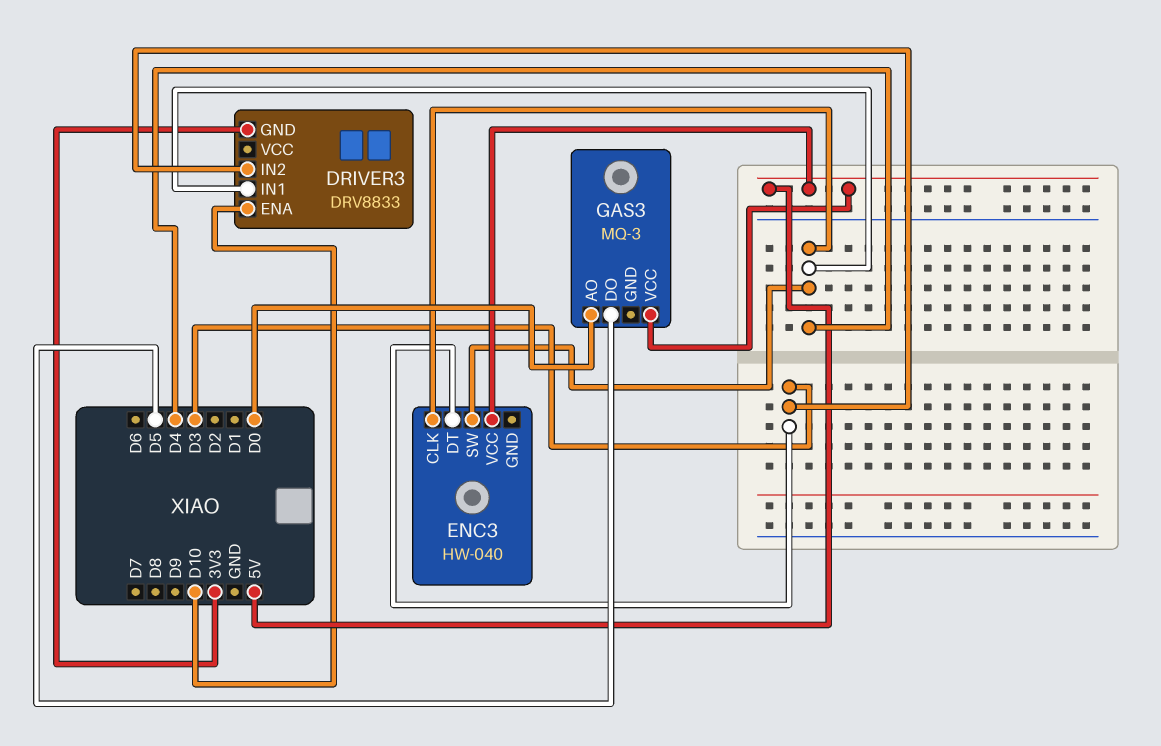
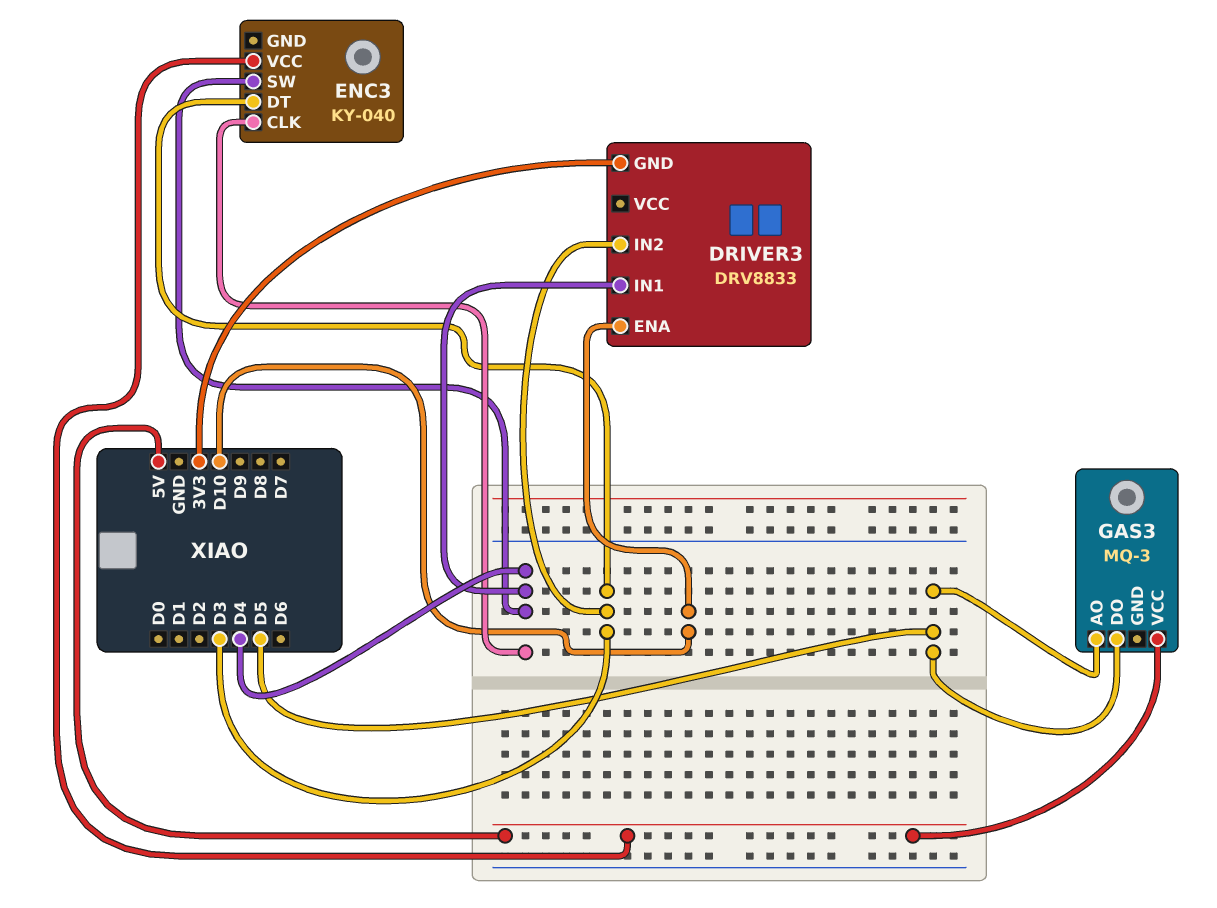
ENC3: HW-040 -> KY-040
GAS3 pin AO: D0 -> D5

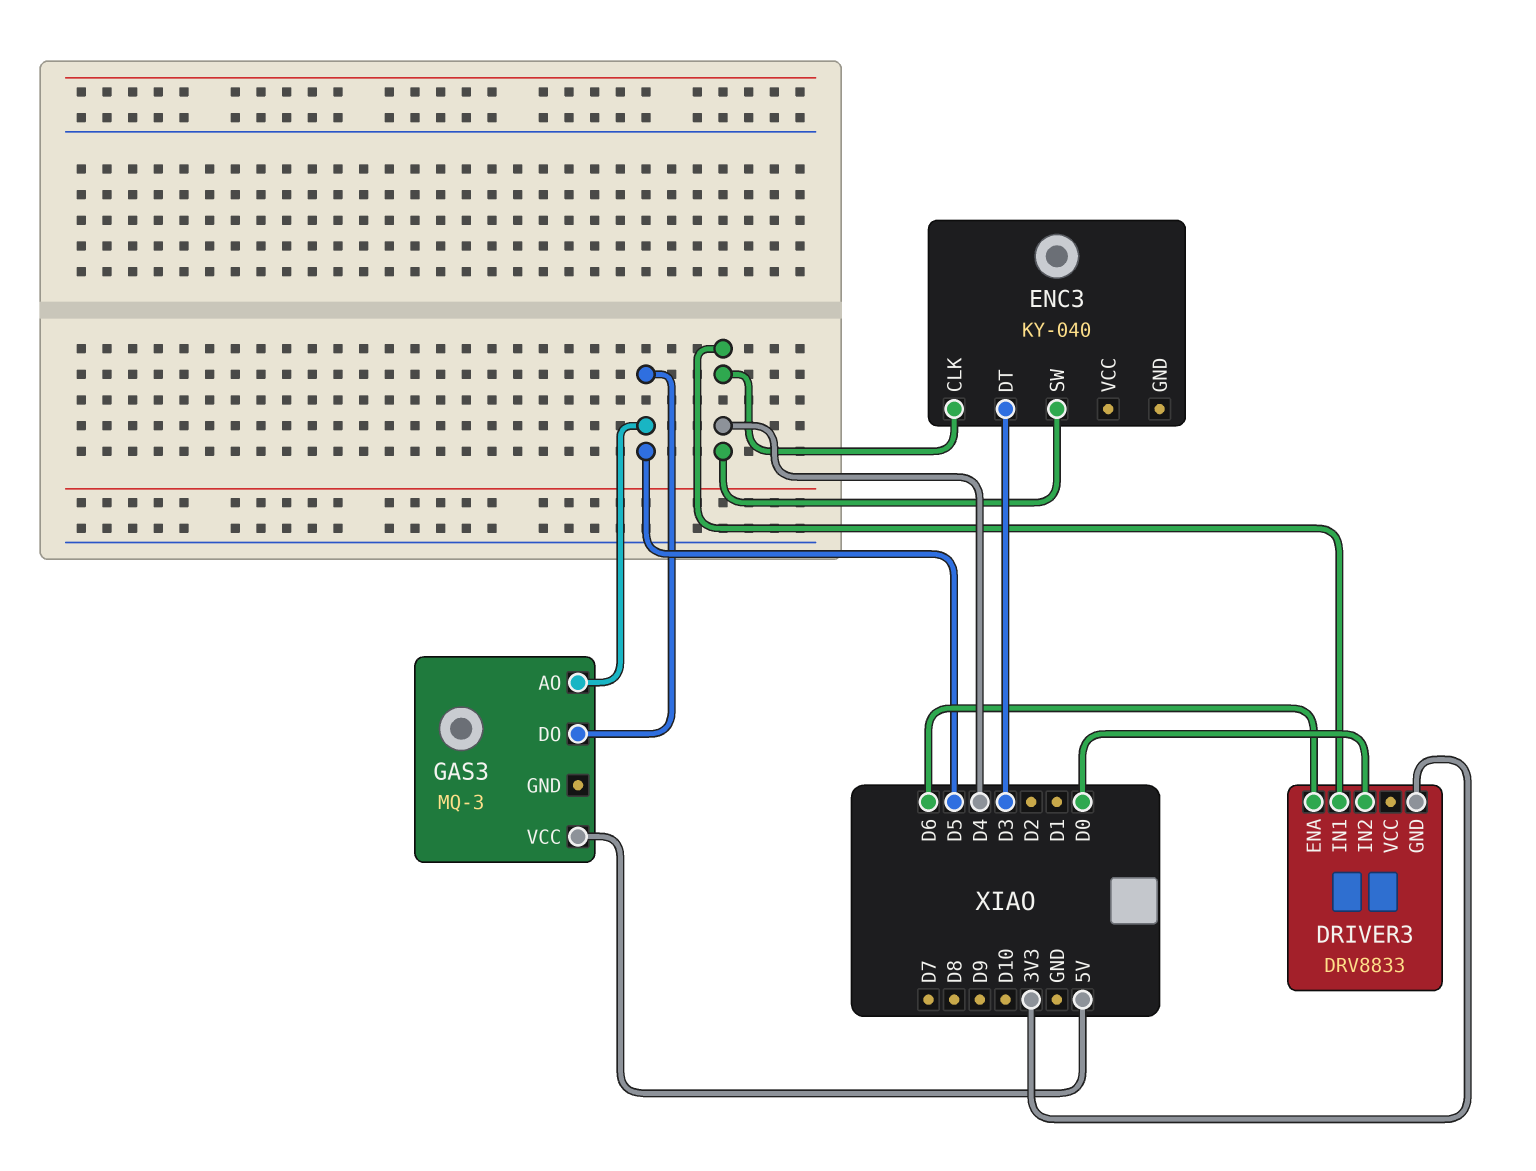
DRIVER3 pin ENA: D10 -> D6
DRIVER3 pin IN2: D3 -> D0
ENC3 pin VCC: 5V -> none

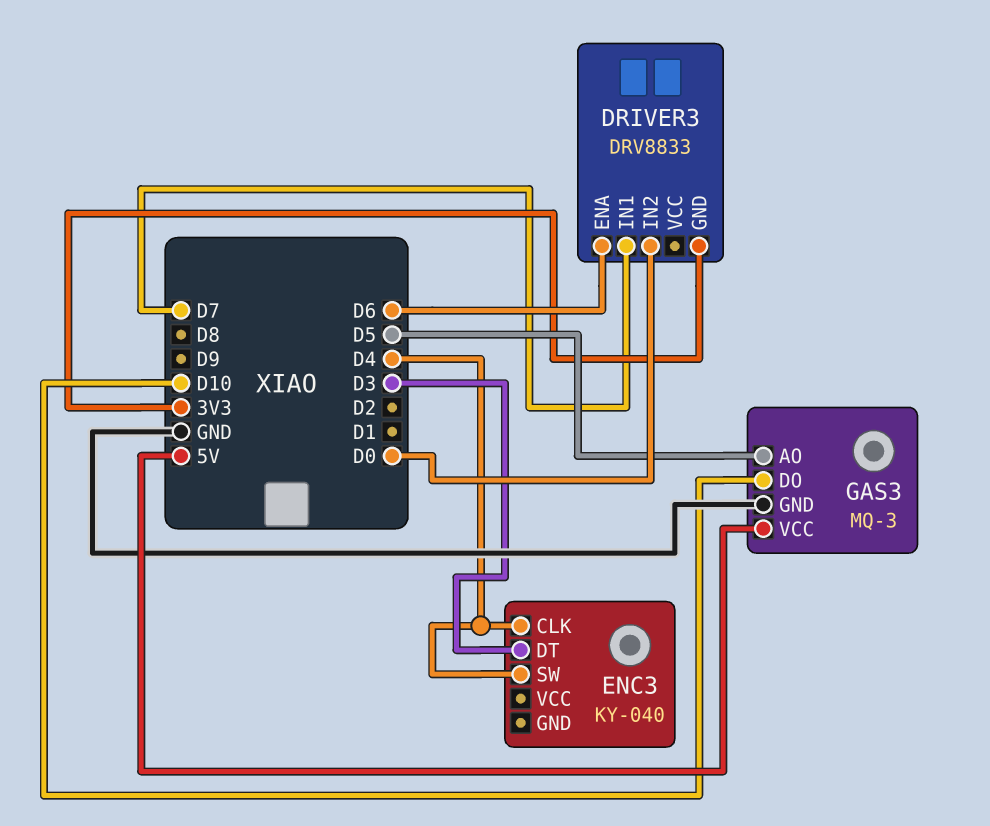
DRIVER3 pin IN1: D4 -> D7
GAS3 pin DO: D5 -> D10
GAS3 pin GND: none -> GND

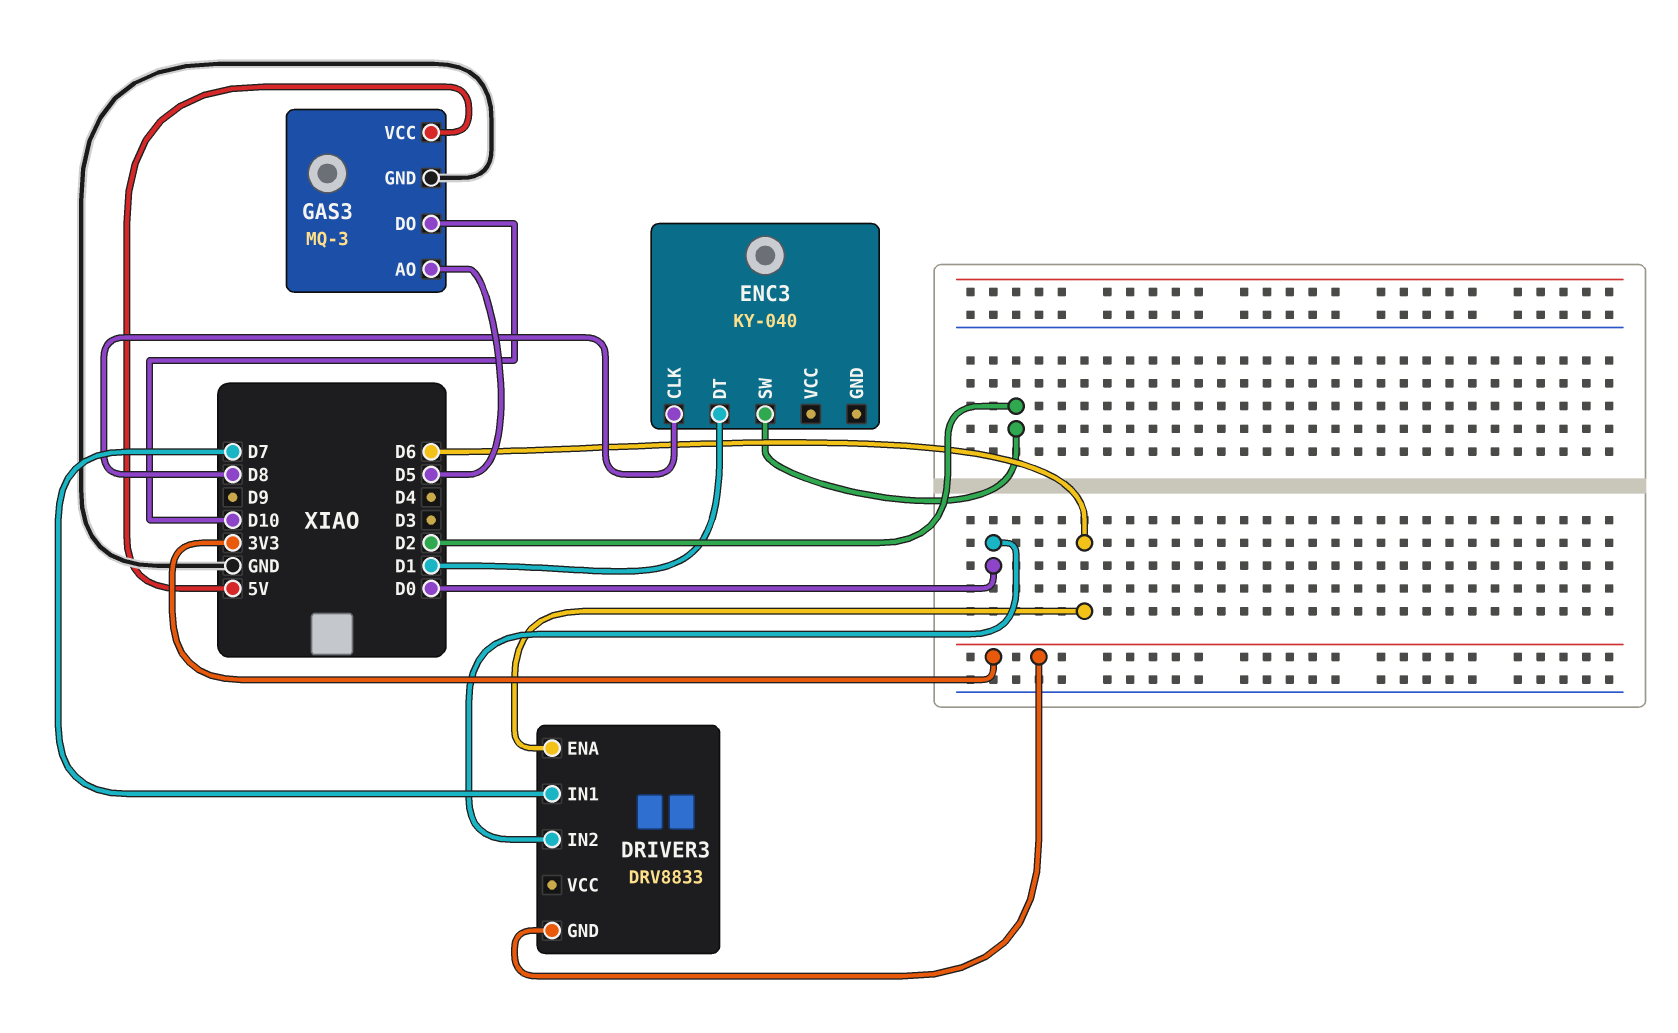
ENC3 pin CLK: D4 -> D8
ENC3 pin DT: D3 -> D1
ENC3 pin SW: D4 -> D2

